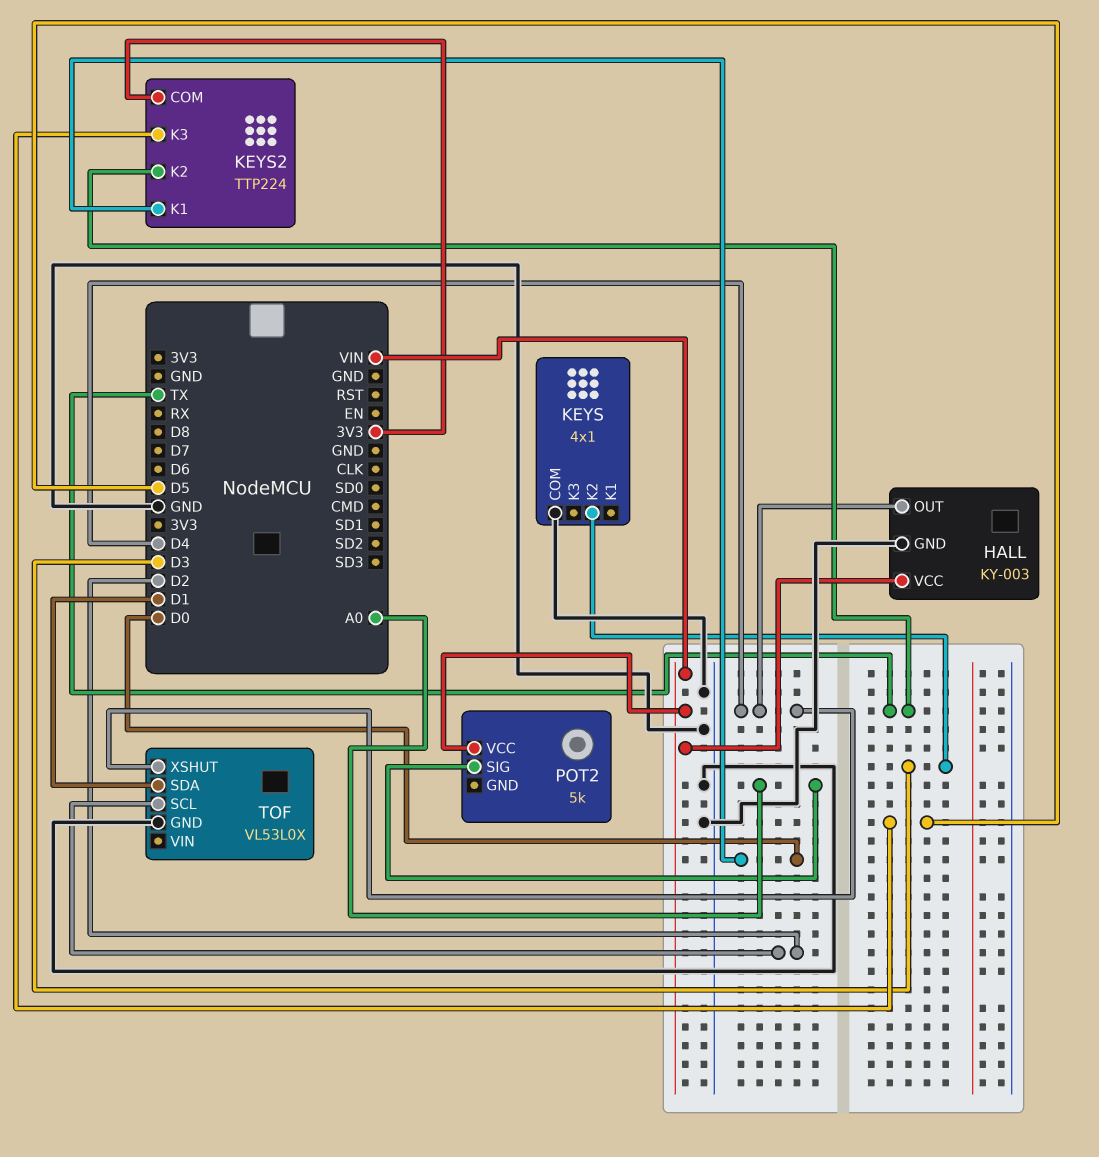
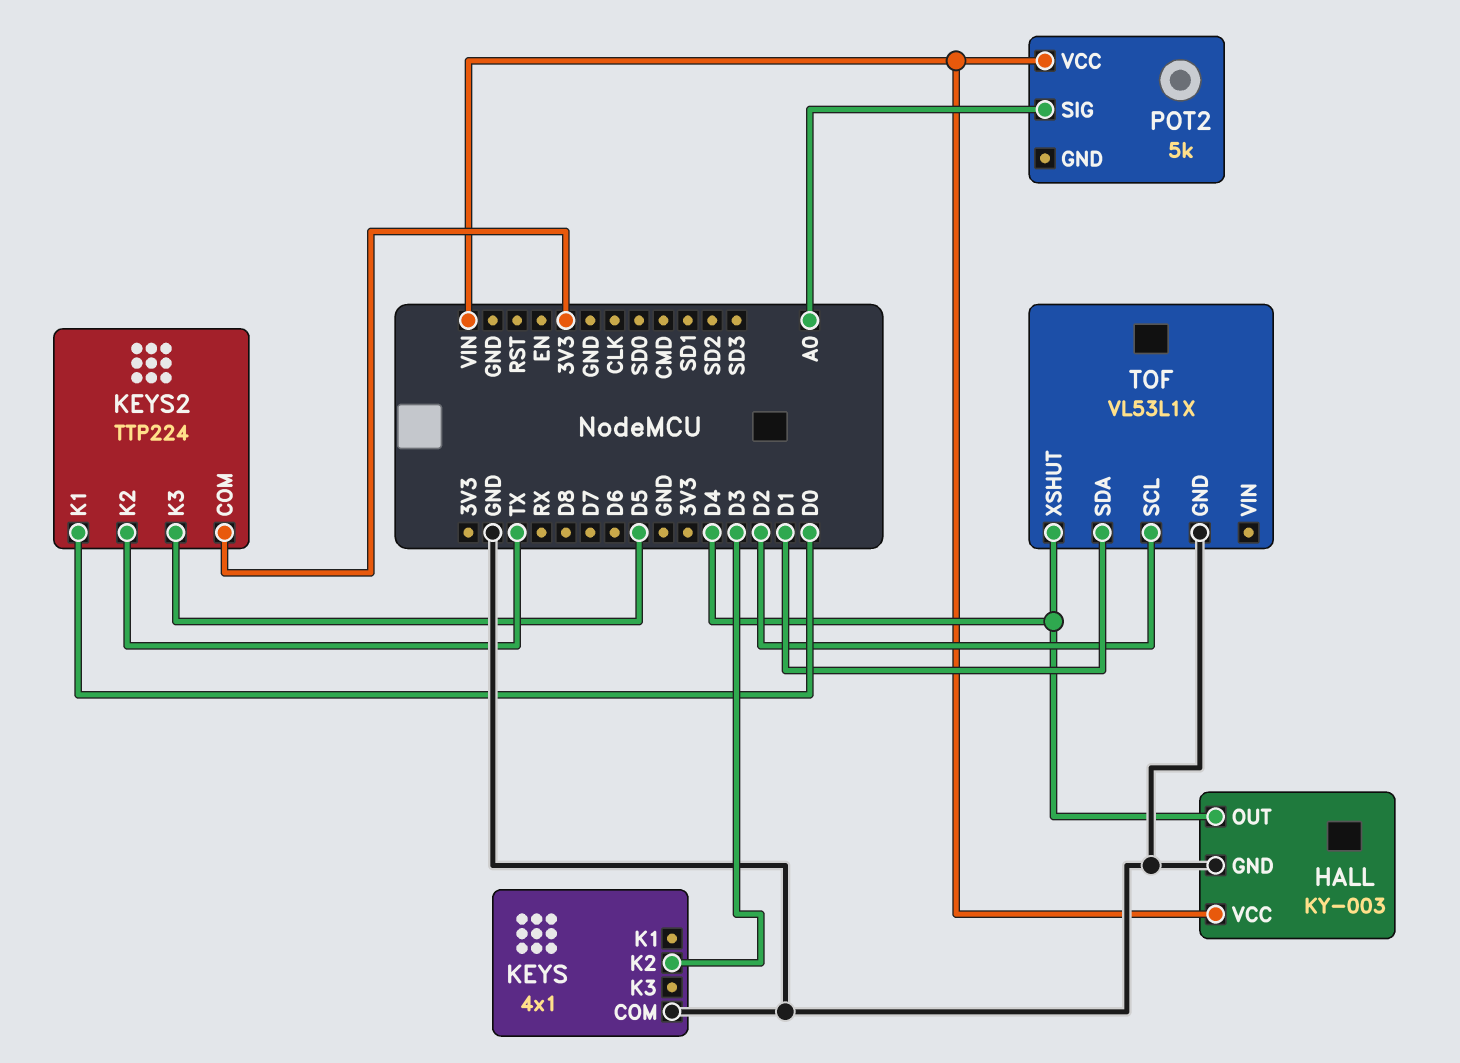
TOF: VL53L0X -> VL53L1X

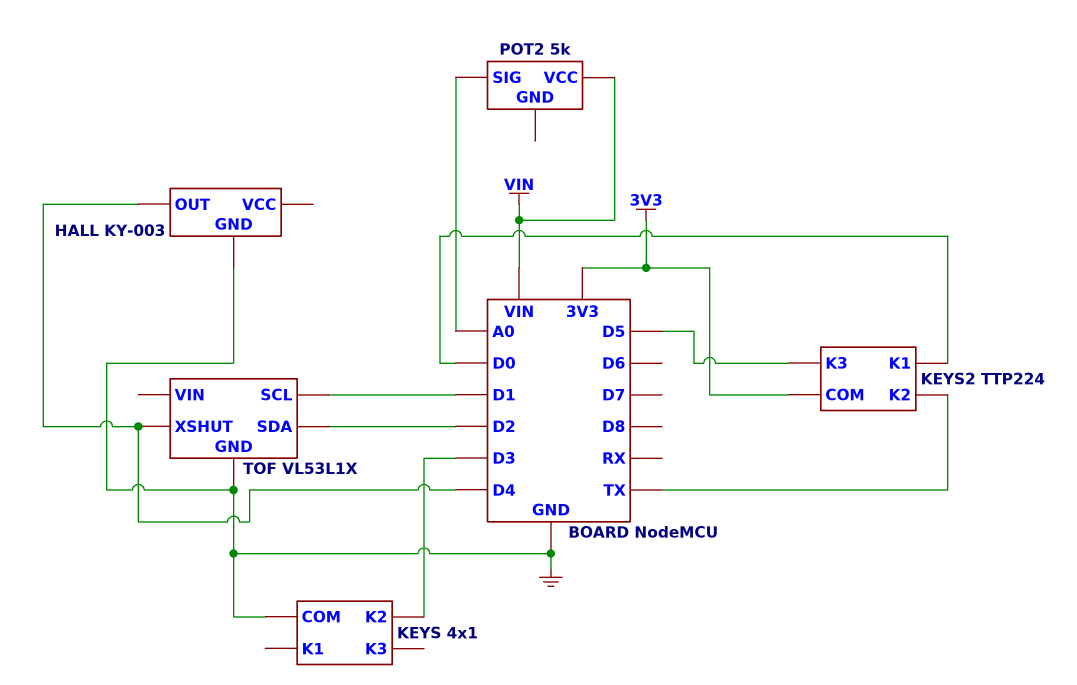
HALL pin VCC: VIN -> none
TOF pin SCL: D2 -> D1
TOF pin SDA: D1 -> D2

